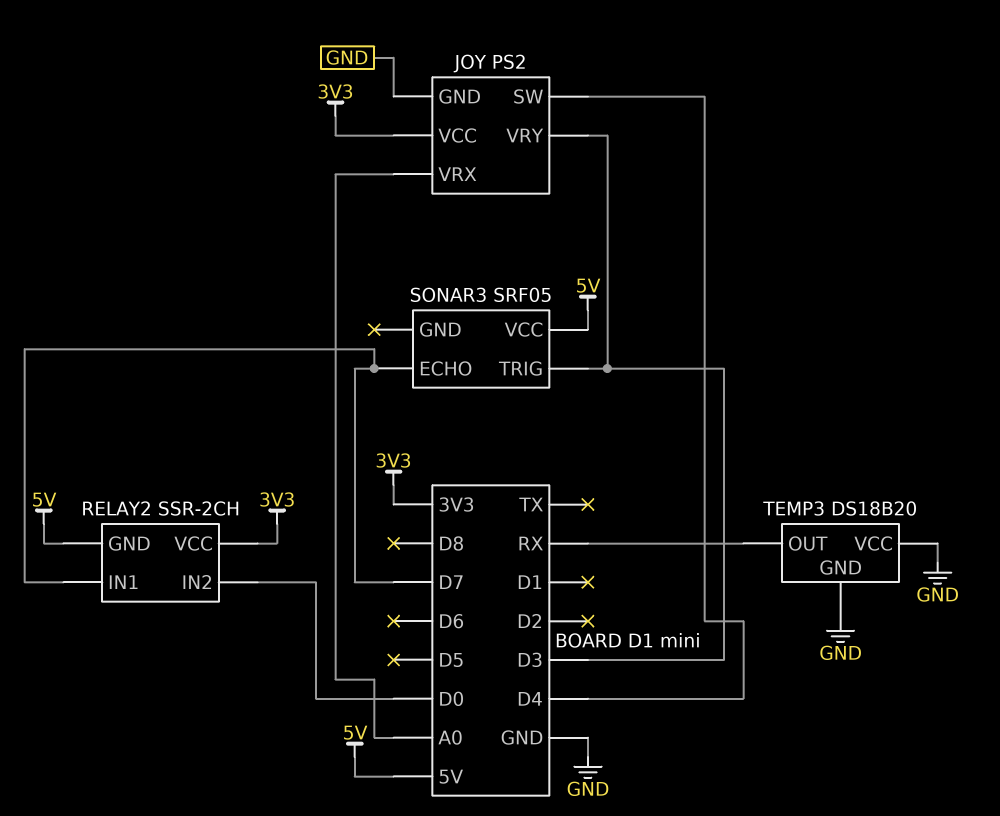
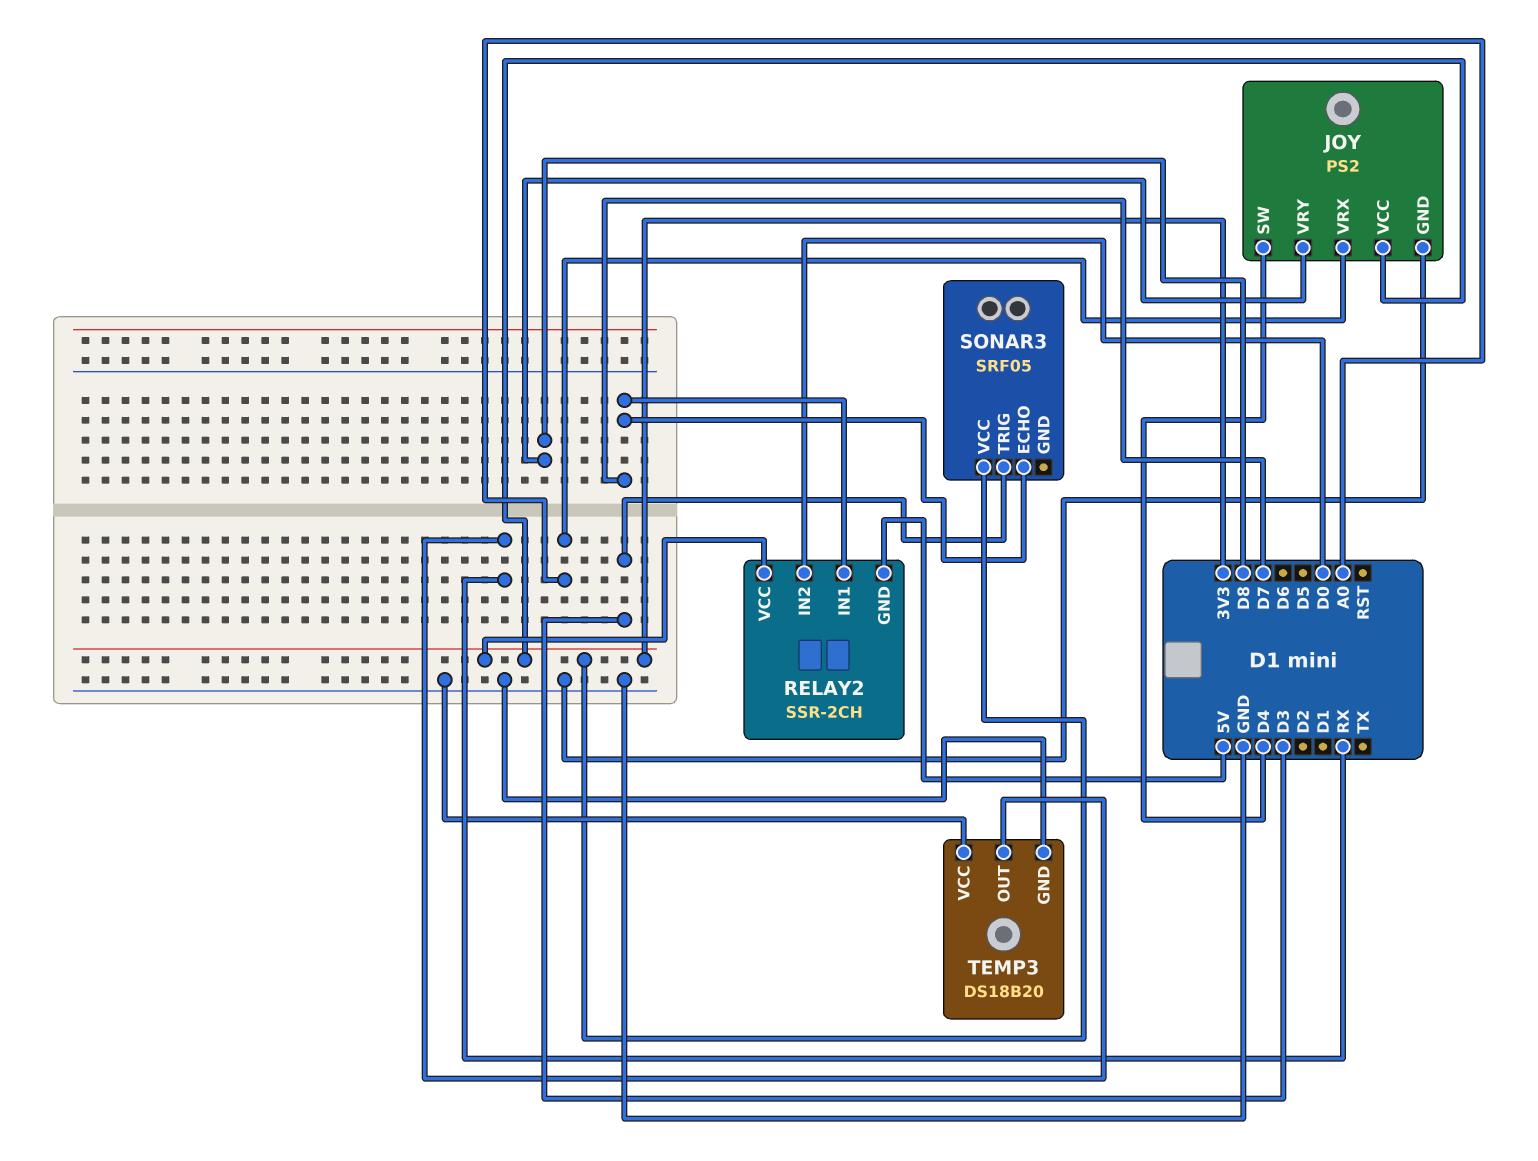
JOY pin VRY: D3 -> D8
SONAR3 pin VCC: 5V -> 3V3

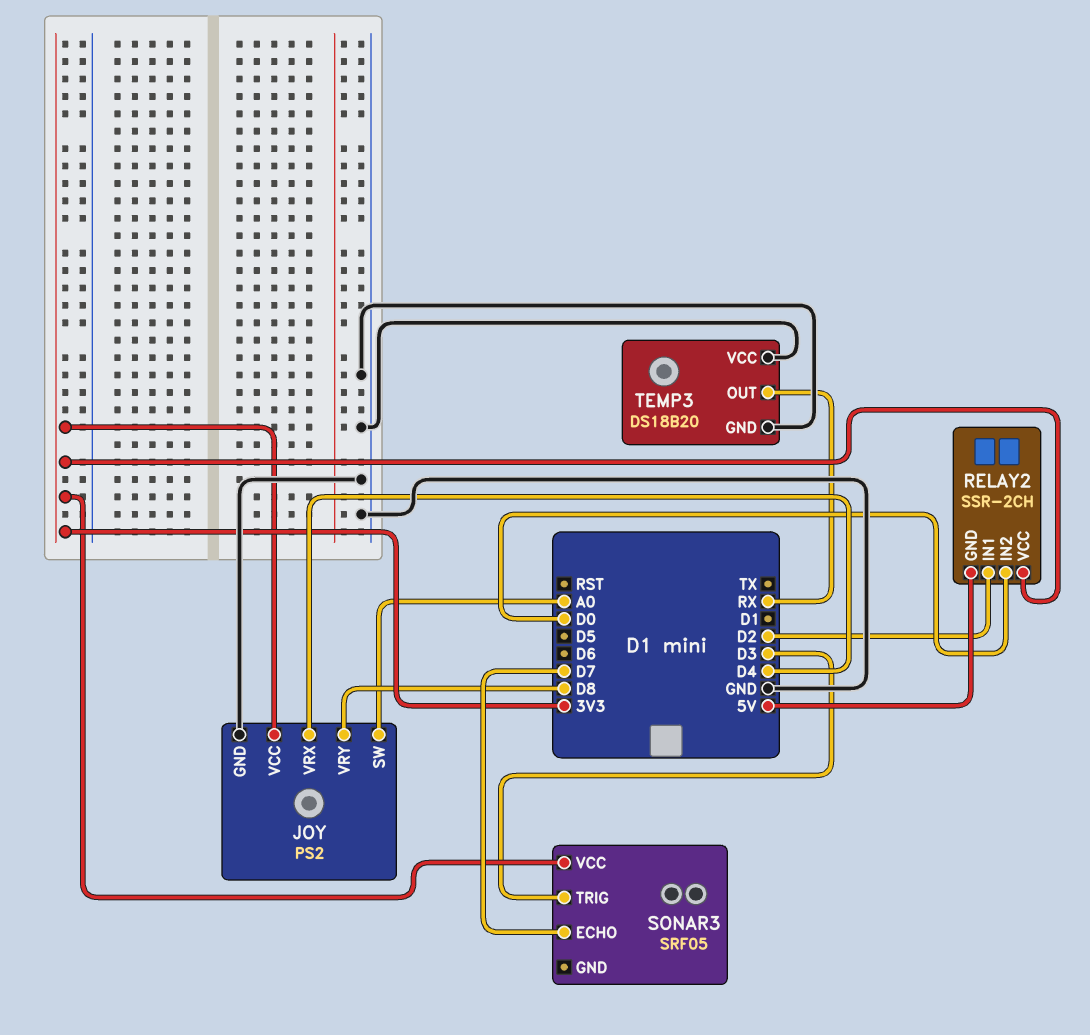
JOY pin SW: D4 -> A0
JOY pin VRX: A0 -> D4
RELAY2 pin IN1: D7 -> D2

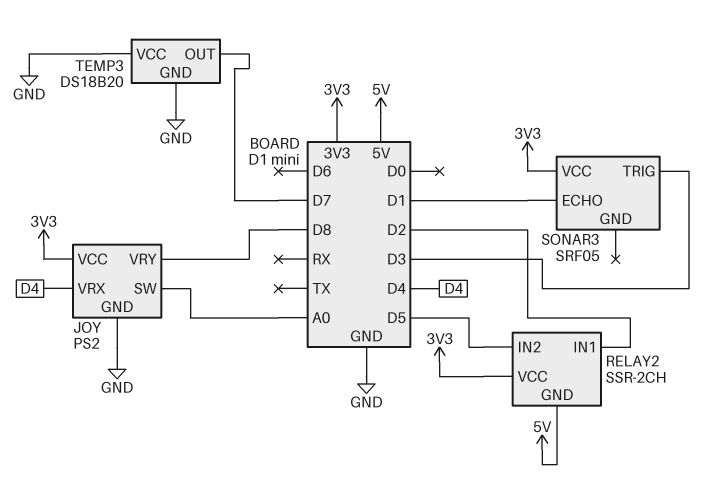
RELAY2 pin IN2: D0 -> D5
SONAR3 pin ECHO: D7 -> D1
TEMP3 pin OUT: RX -> D7

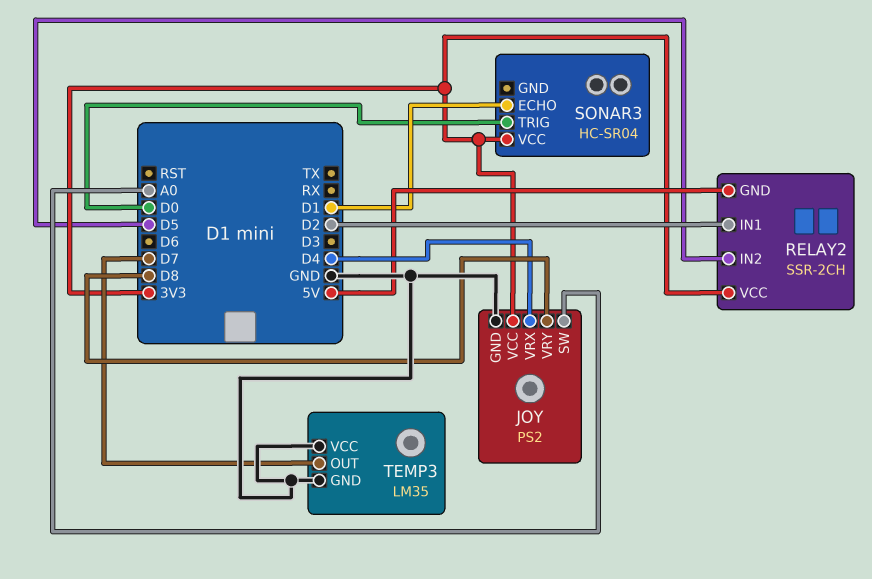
SONAR3: SRF05 -> HC-SR04
SONAR3 pin TRIG: D3 -> D0
TEMP3: DS18B20 -> LM35

